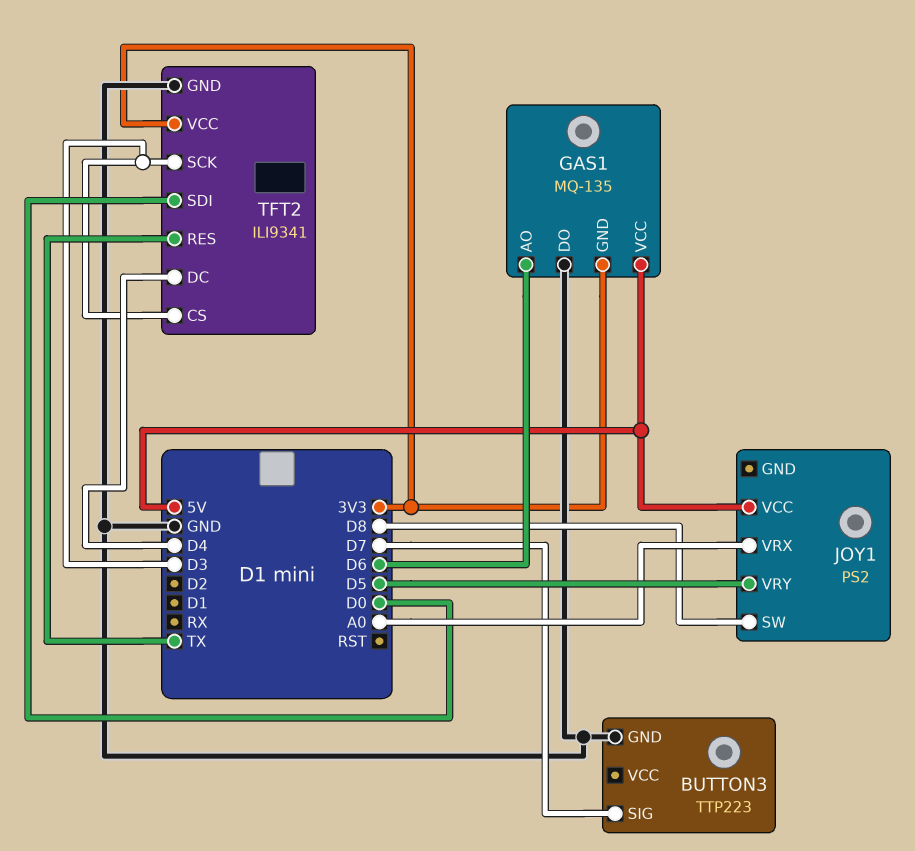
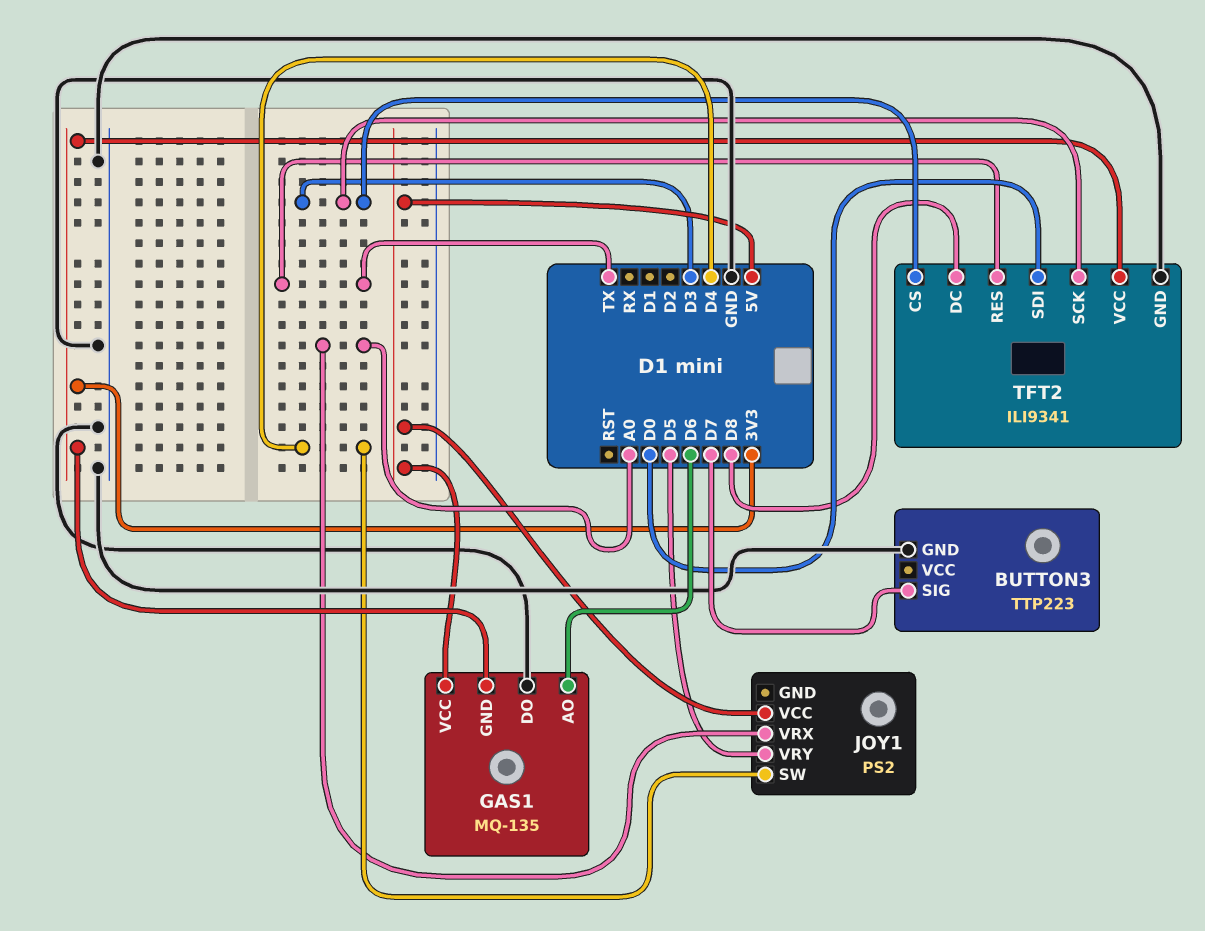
JOY1 pin SW: D8 -> D4
TFT2 pin DC: D4 -> D8

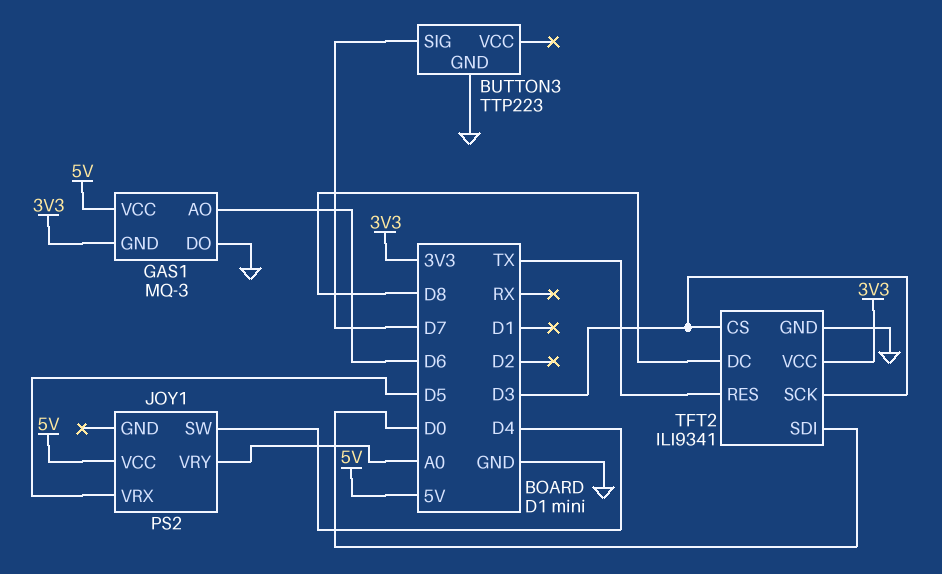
GAS1: MQ-135 -> MQ-3
JOY1 pin VRX: A0 -> D5
JOY1 pin VRY: D5 -> A0

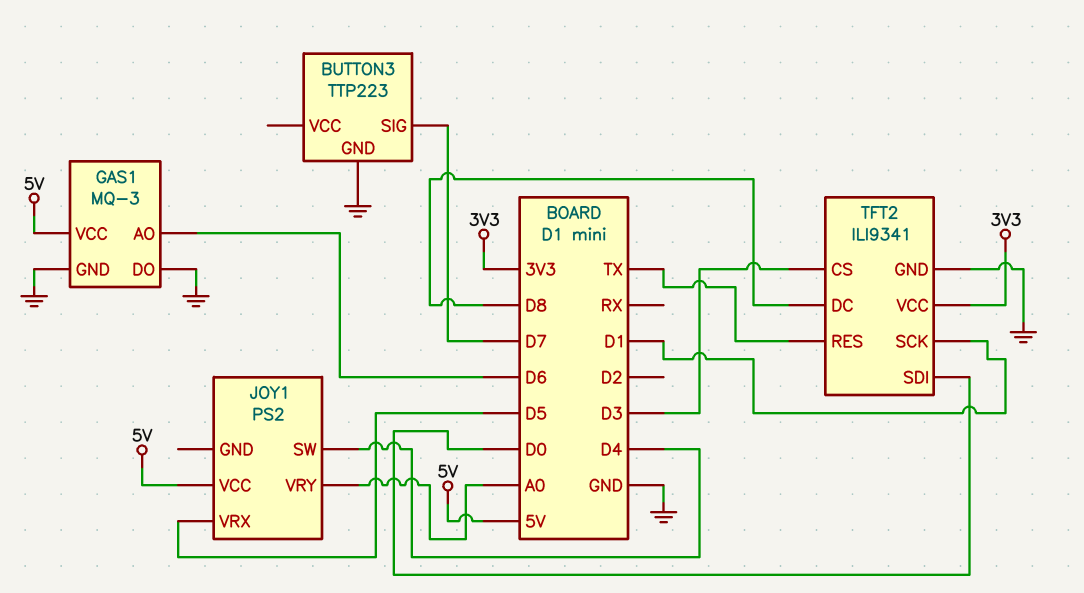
GAS1 pin GND: 3V3 -> GND
TFT2 pin SCK: D3 -> D1

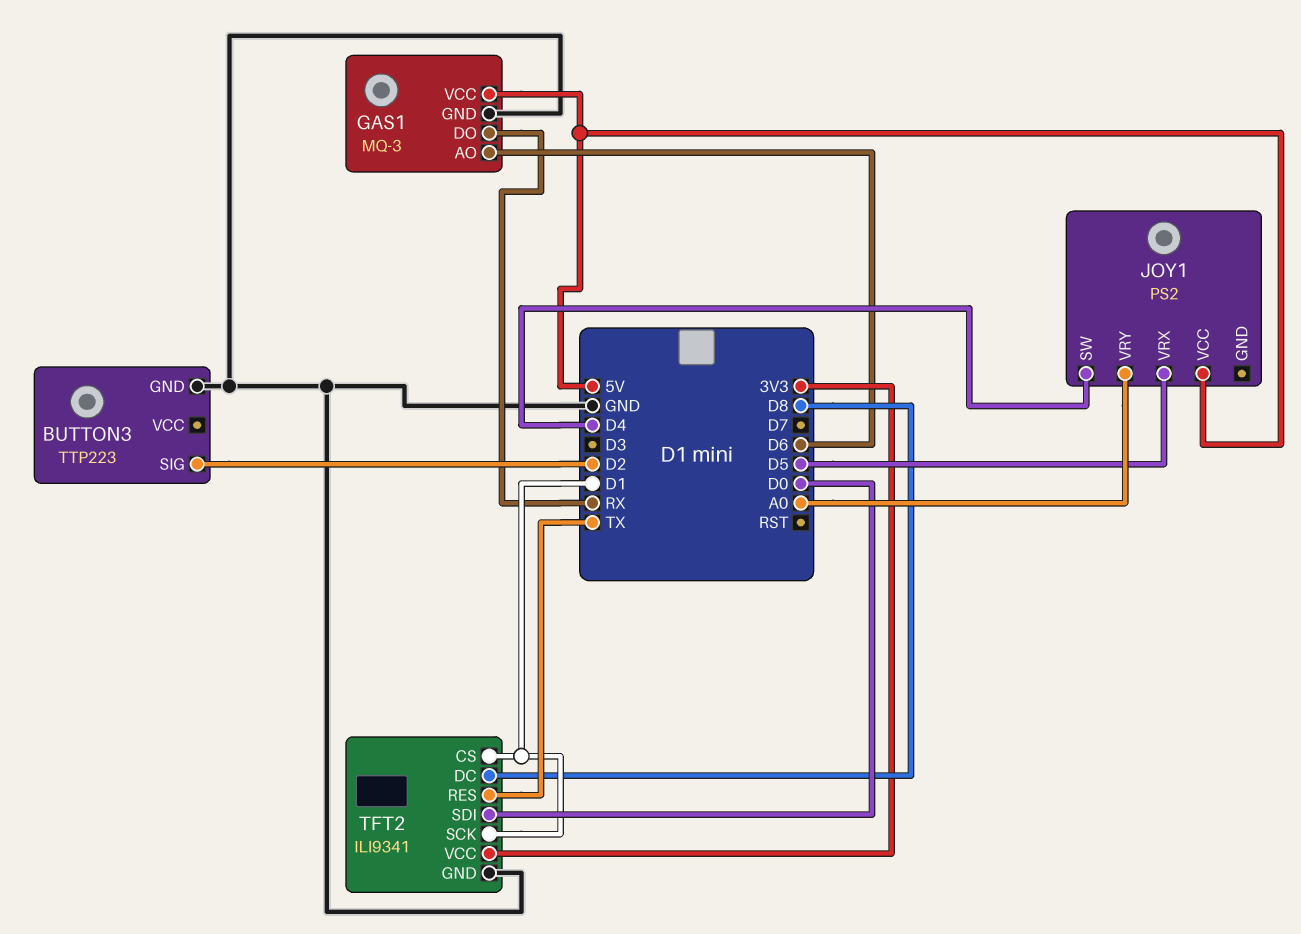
BUTTON3 pin SIG: D7 -> D2
GAS1 pin DO: GND -> RX
TFT2 pin CS: D3 -> D1

